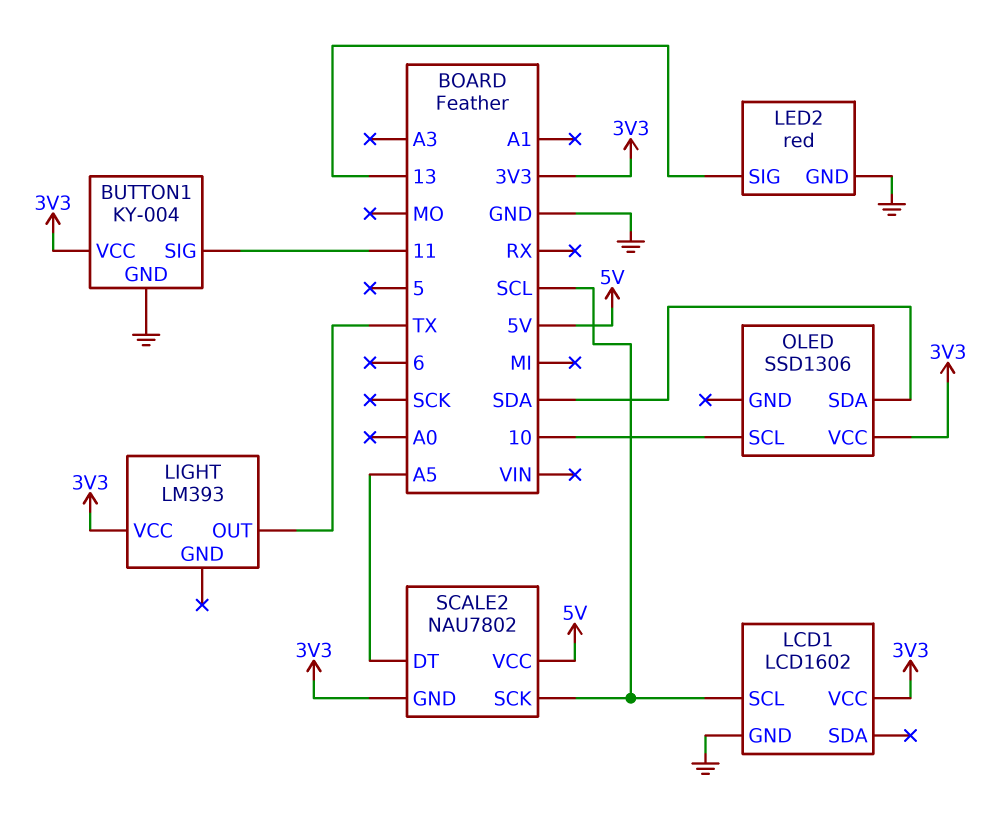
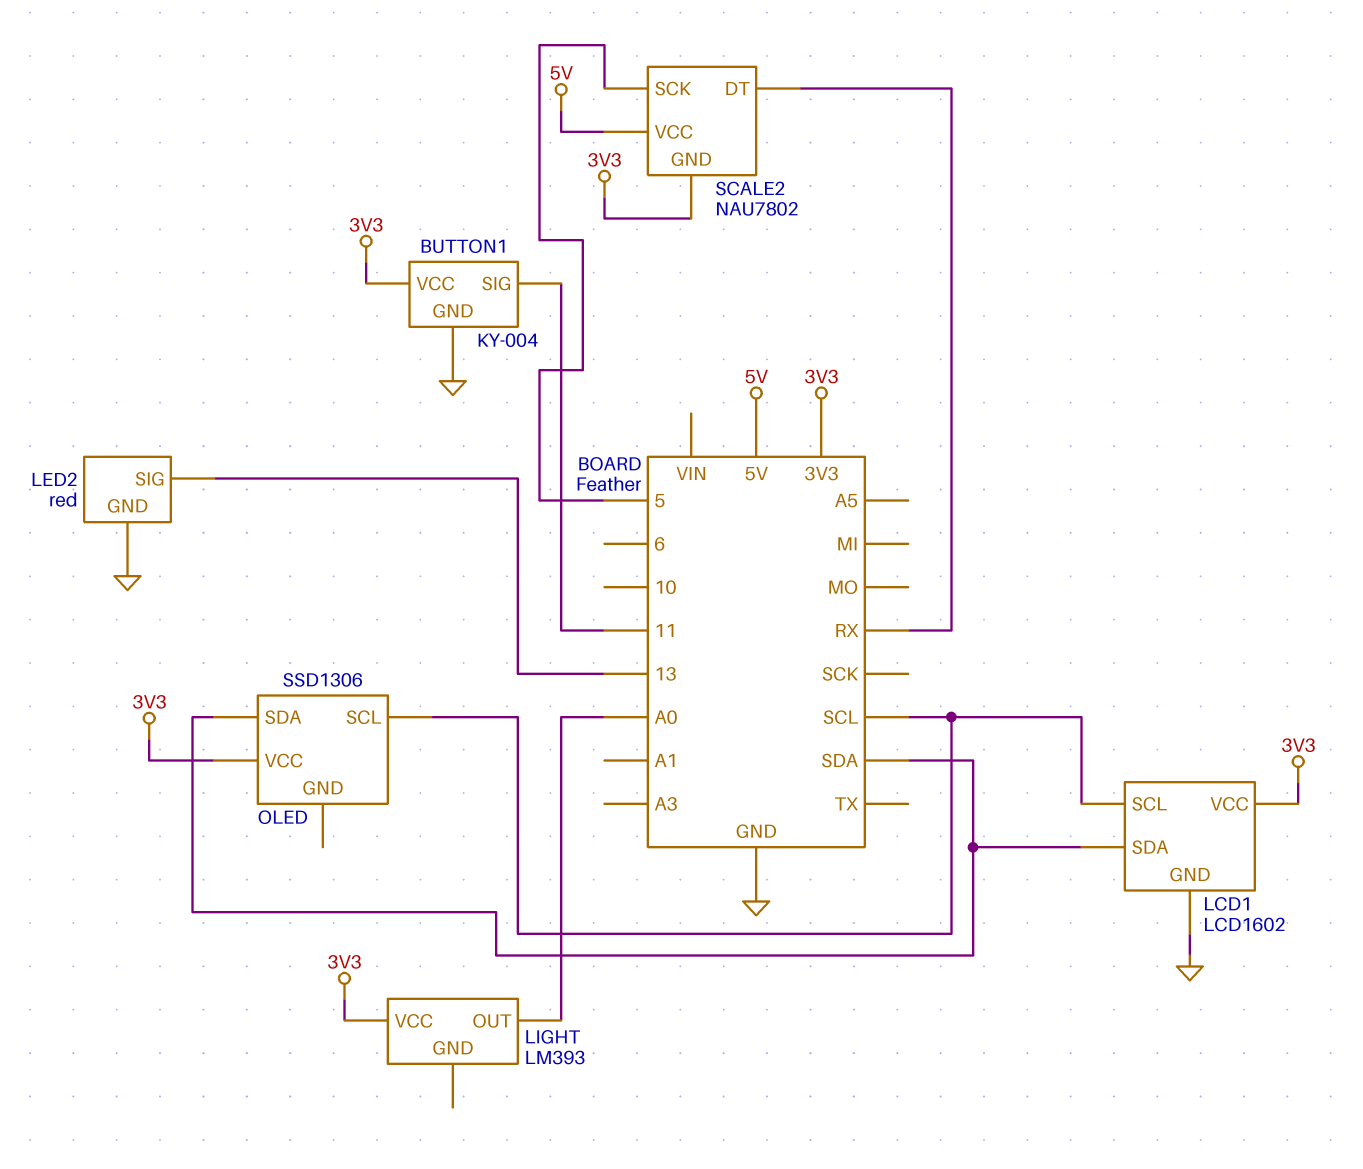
LCD1 pin SDA: none -> SDA
LIGHT pin OUT: TX -> A0
OLED pin SCL: 10 -> SCL
SCALE2 pin DT: A5 -> RX
SCALE2 pin SCK: SCL -> 5

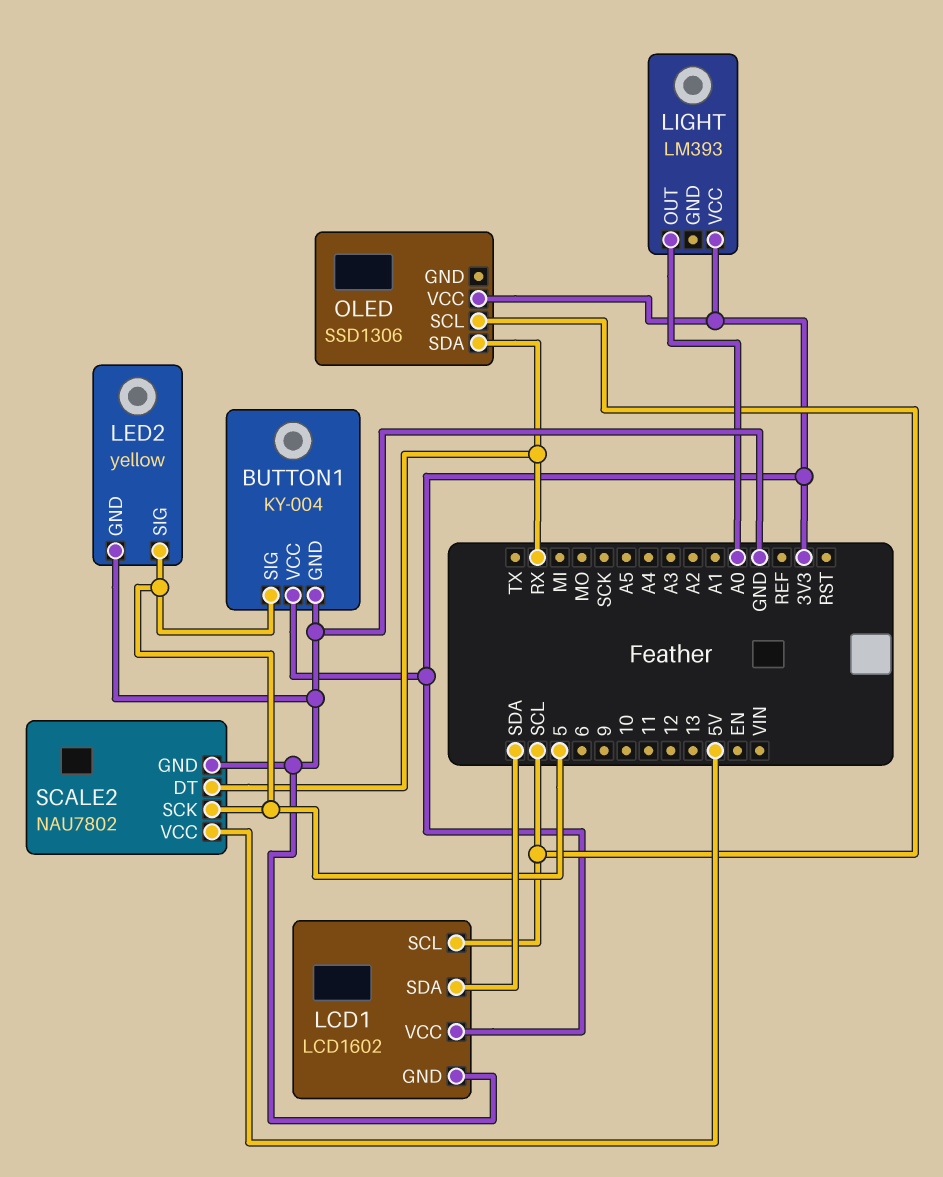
BUTTON1 pin SIG: 11 -> 5
LED2: red -> yellow
LED2 pin SIG: 13 -> 5
OLED pin SDA: SDA -> RX
SCALE2 pin GND: 3V3 -> GND

